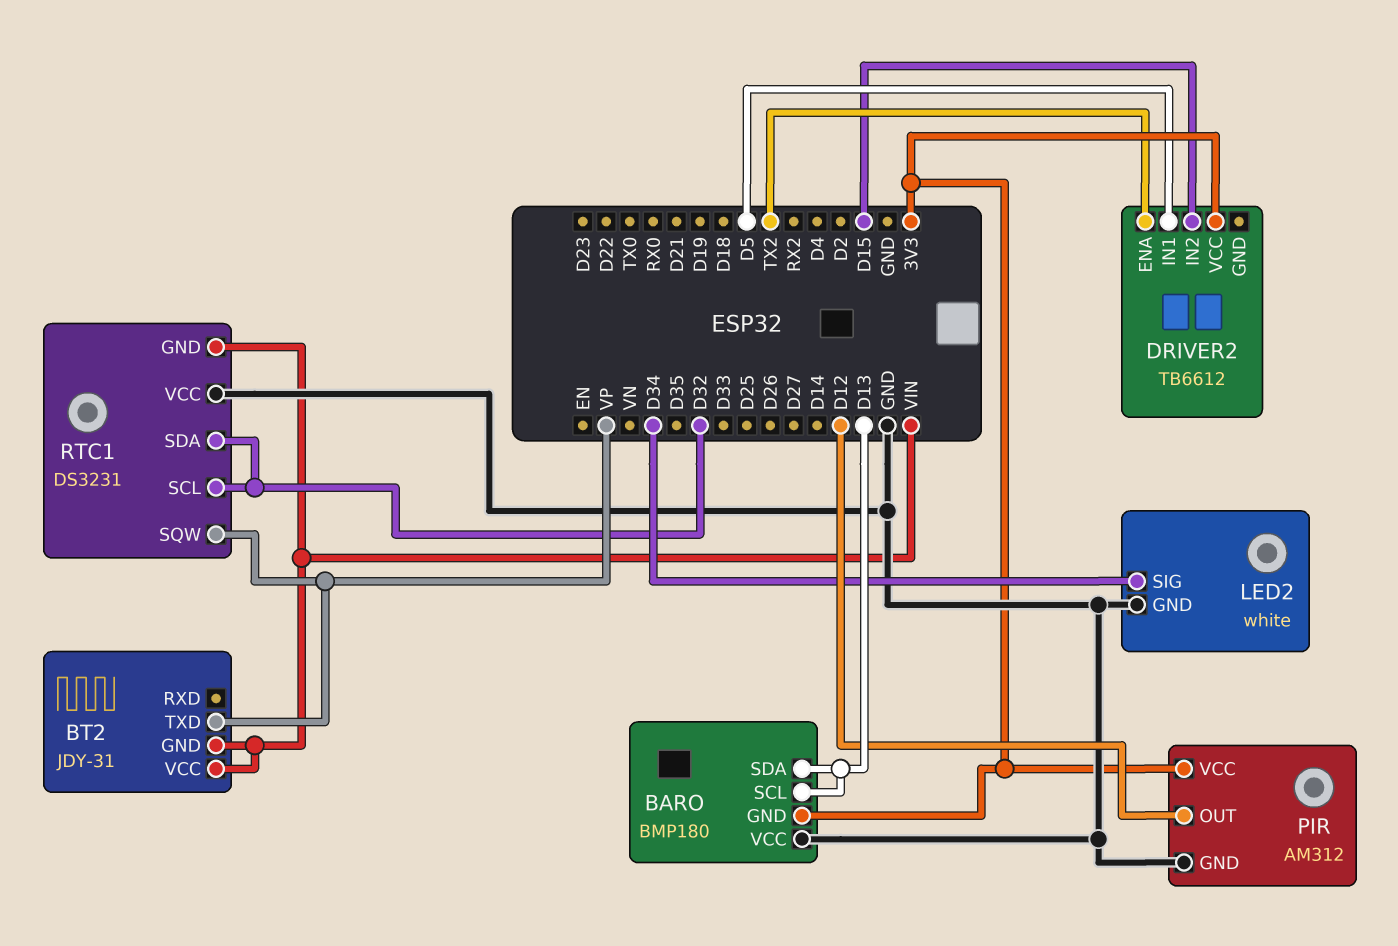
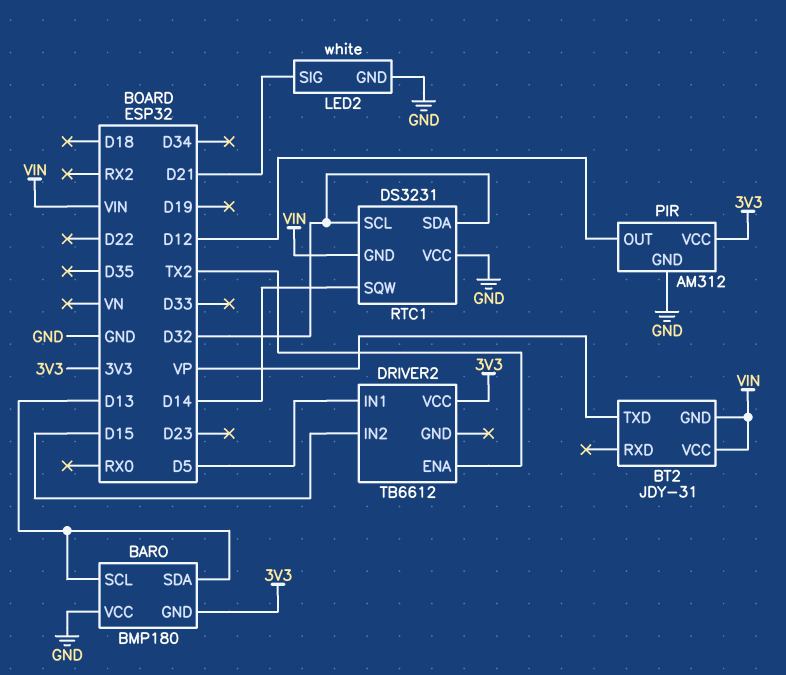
LED2 pin SIG: D34 -> D21
RTC1 pin SQW: VP -> D14

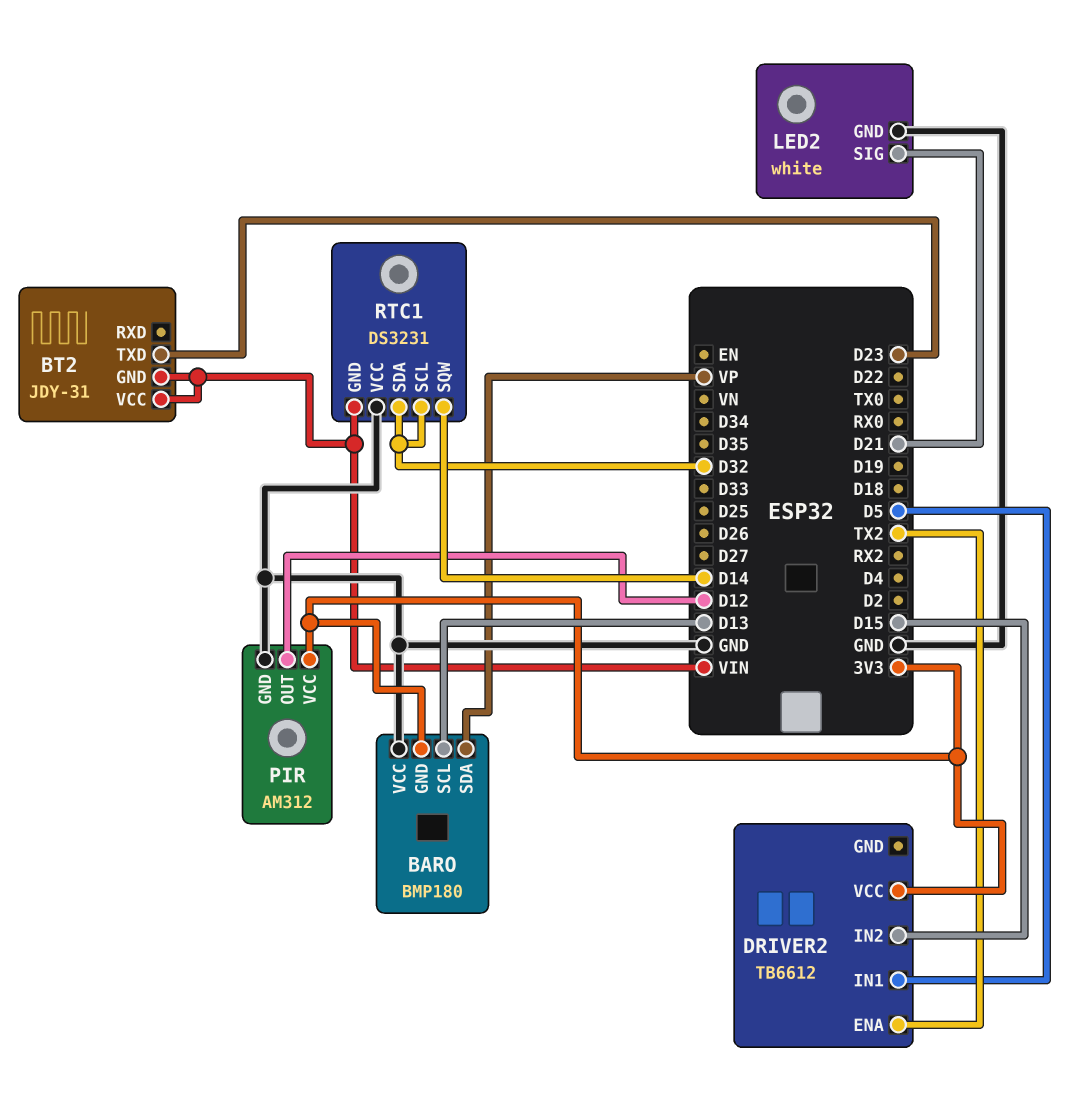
BARO pin SDA: D13 -> VP
BT2 pin TXD: VP -> D23

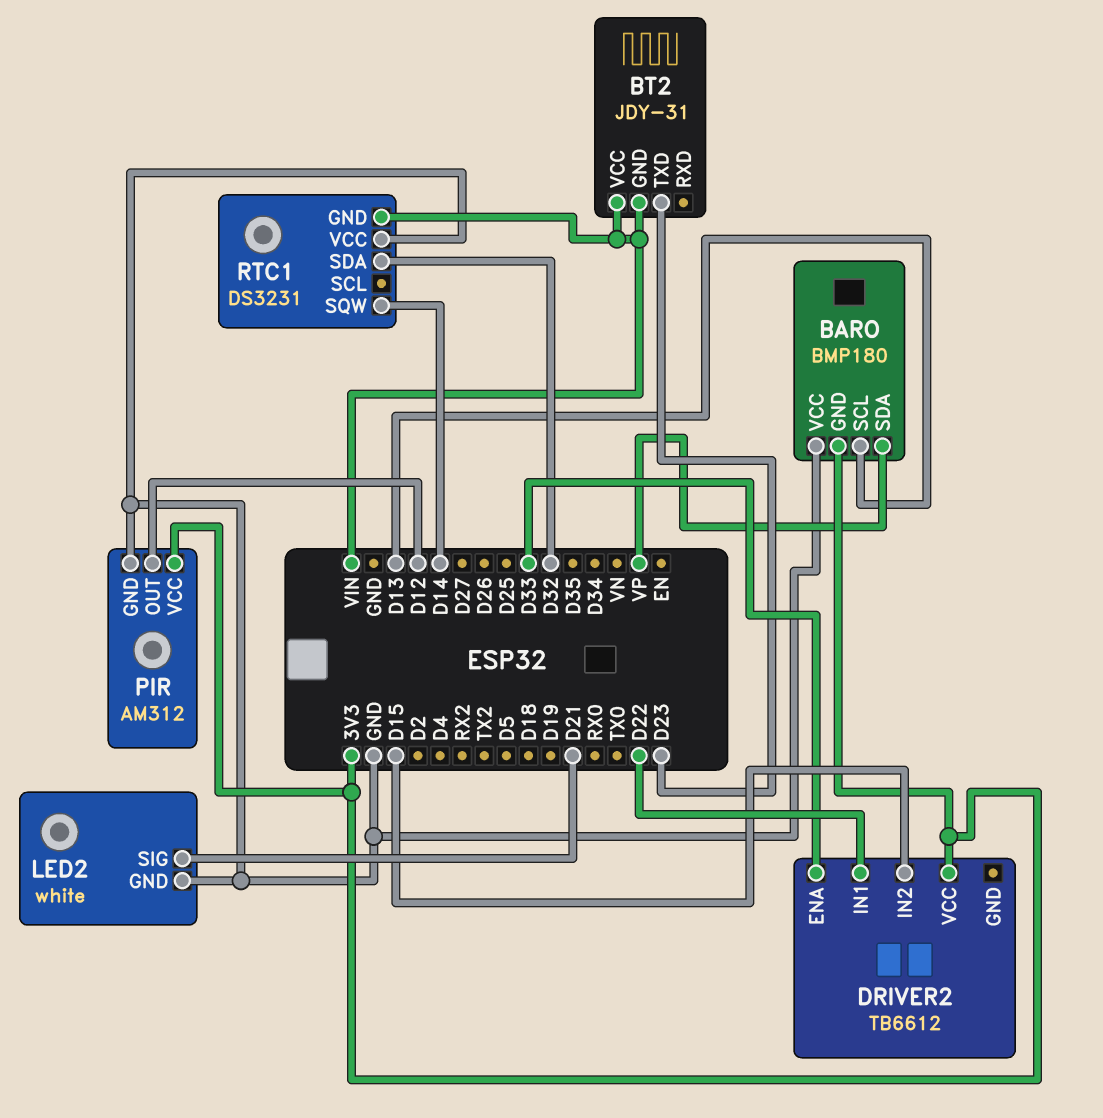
DRIVER2 pin ENA: TX2 -> D33
DRIVER2 pin IN1: D5 -> D22
RTC1 pin SCL: D32 -> none

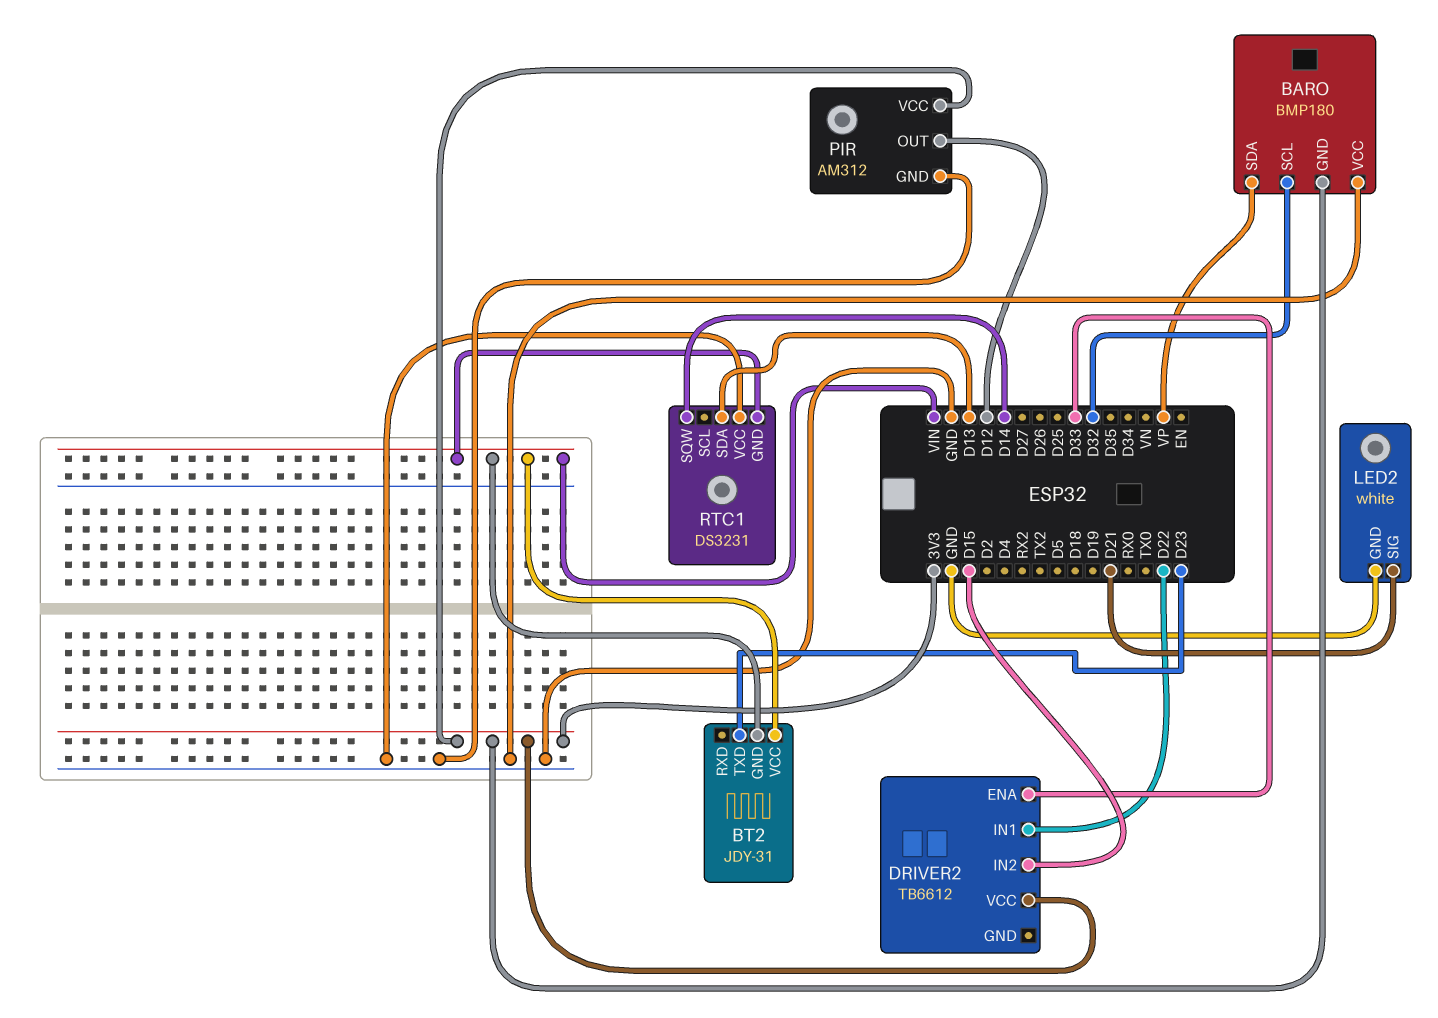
BARO pin SCL: D13 -> D32
RTC1 pin SDA: D32 -> D13

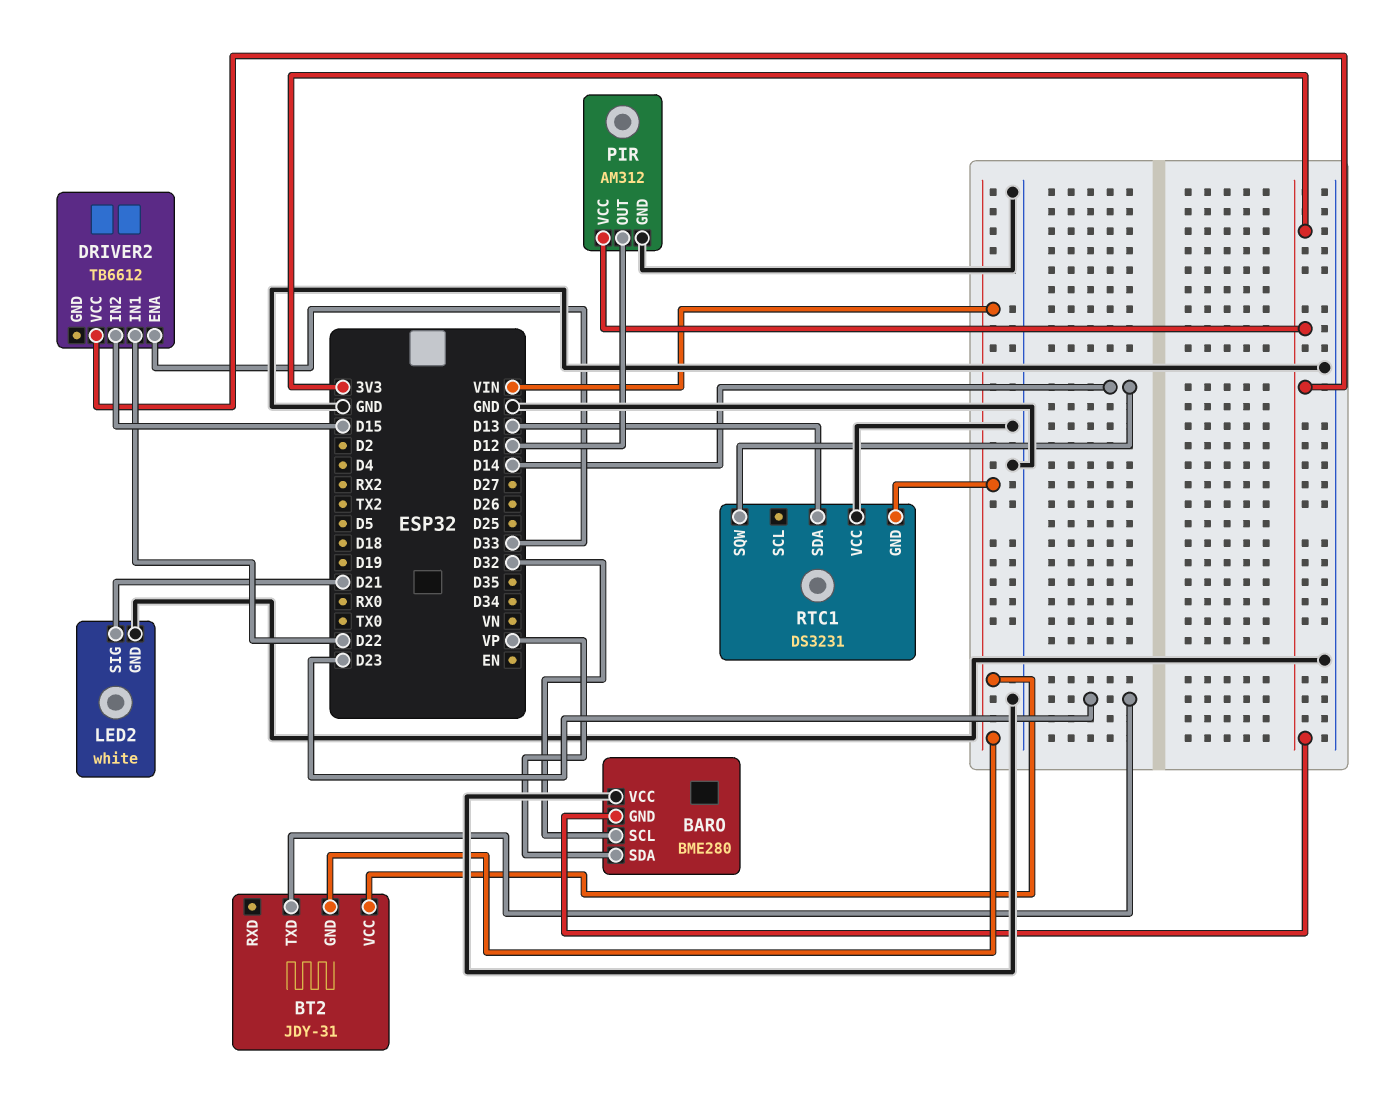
BARO: BMP180 -> BME280

